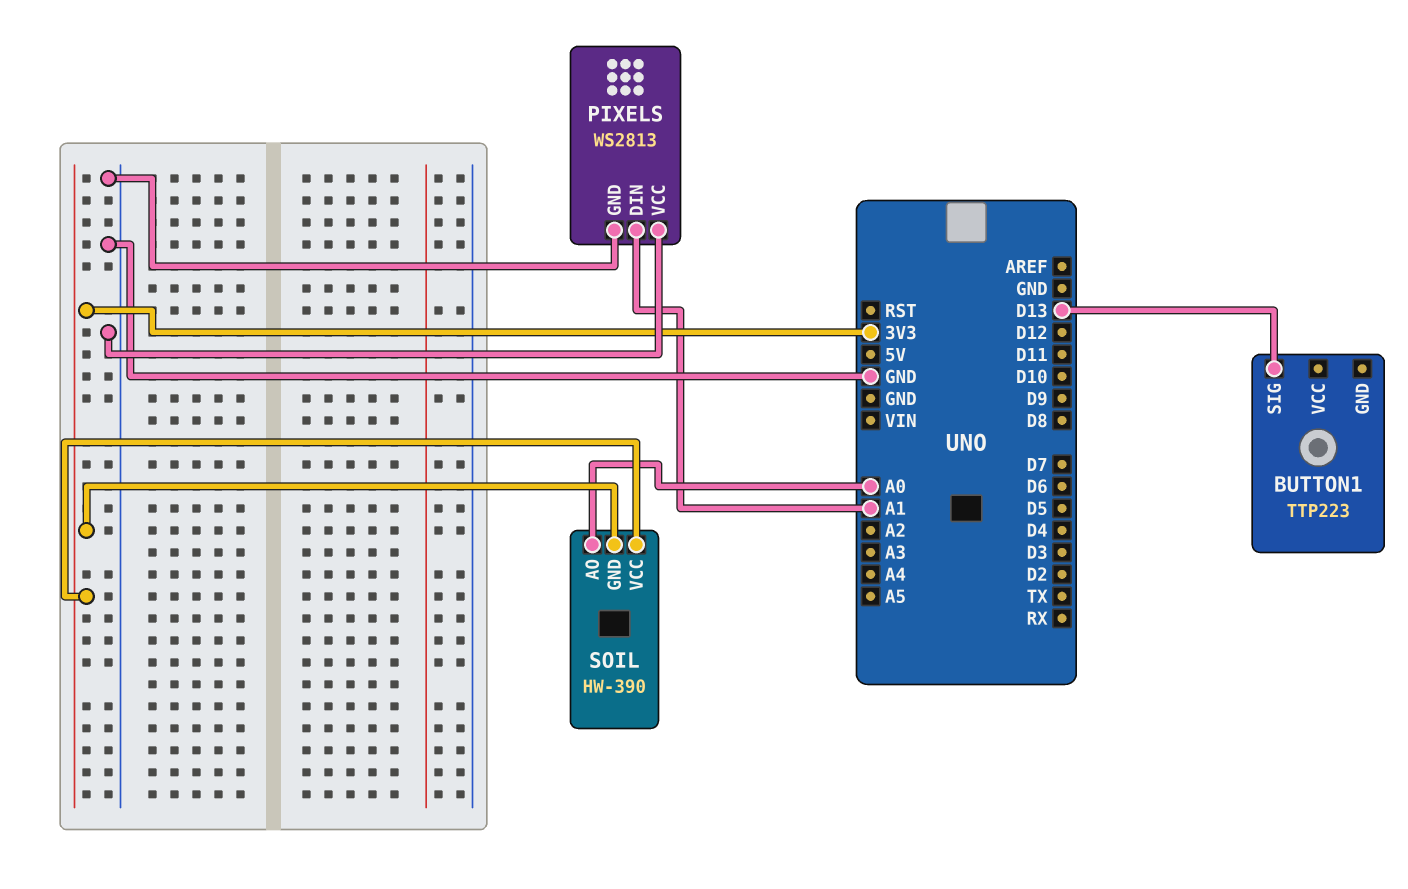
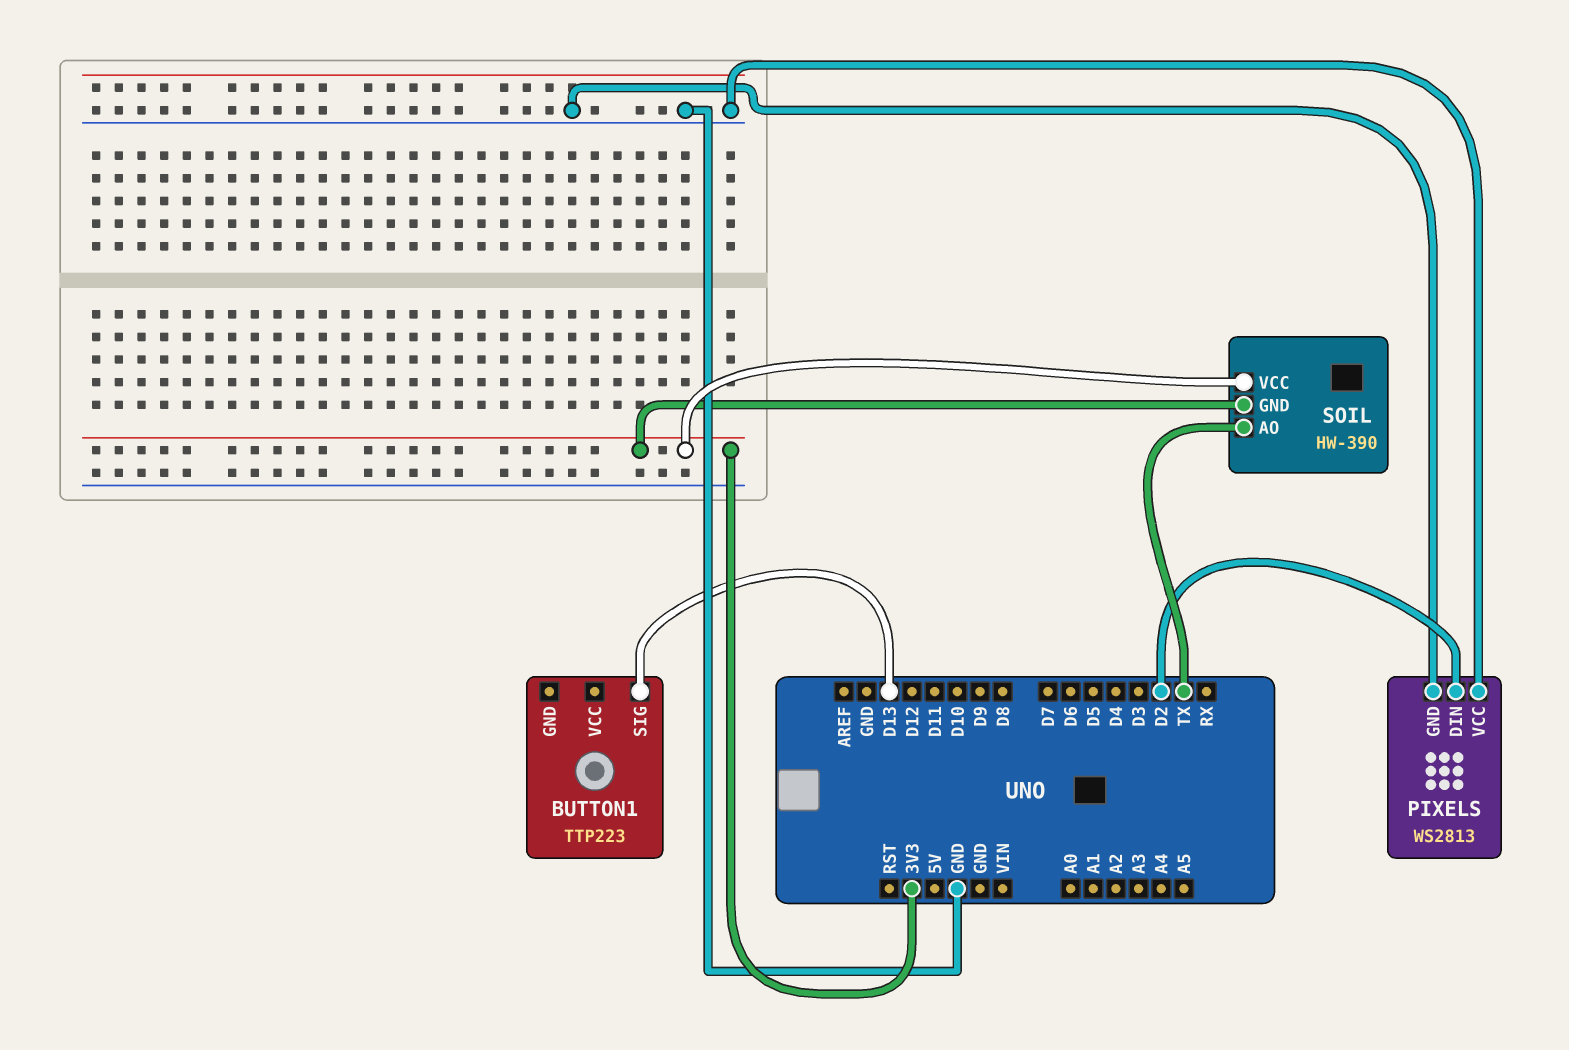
PIXELS pin DIN: A1 -> D2
SOIL pin AO: A0 -> TX

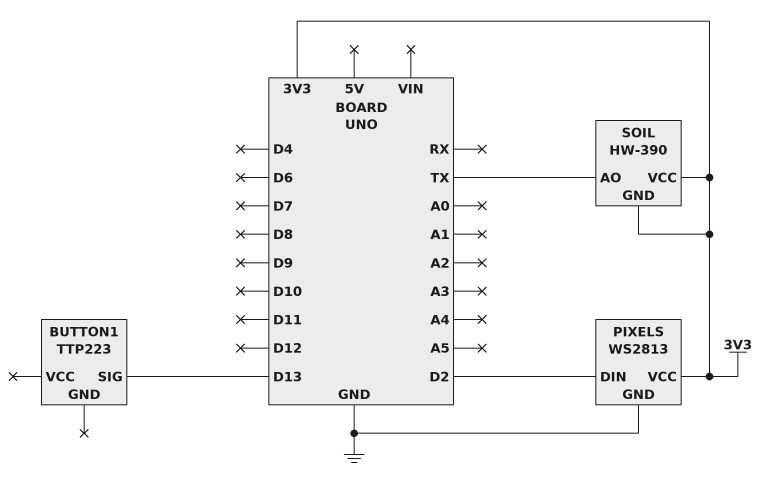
PIXELS pin VCC: GND -> 3V3

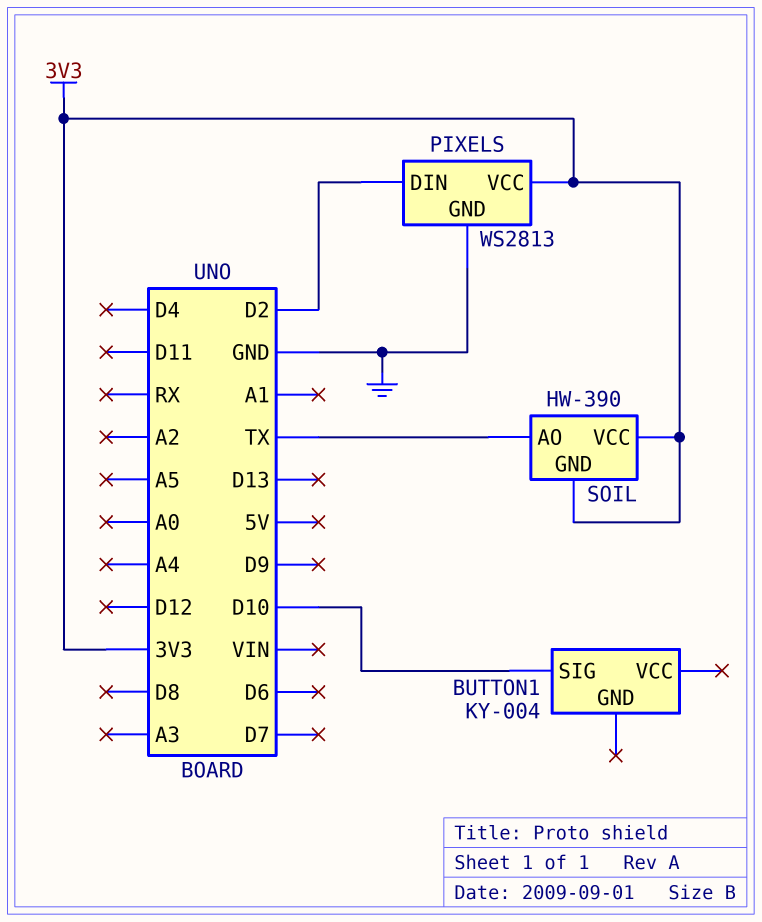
BUTTON1: TTP223 -> KY-004
BUTTON1 pin SIG: D13 -> D10

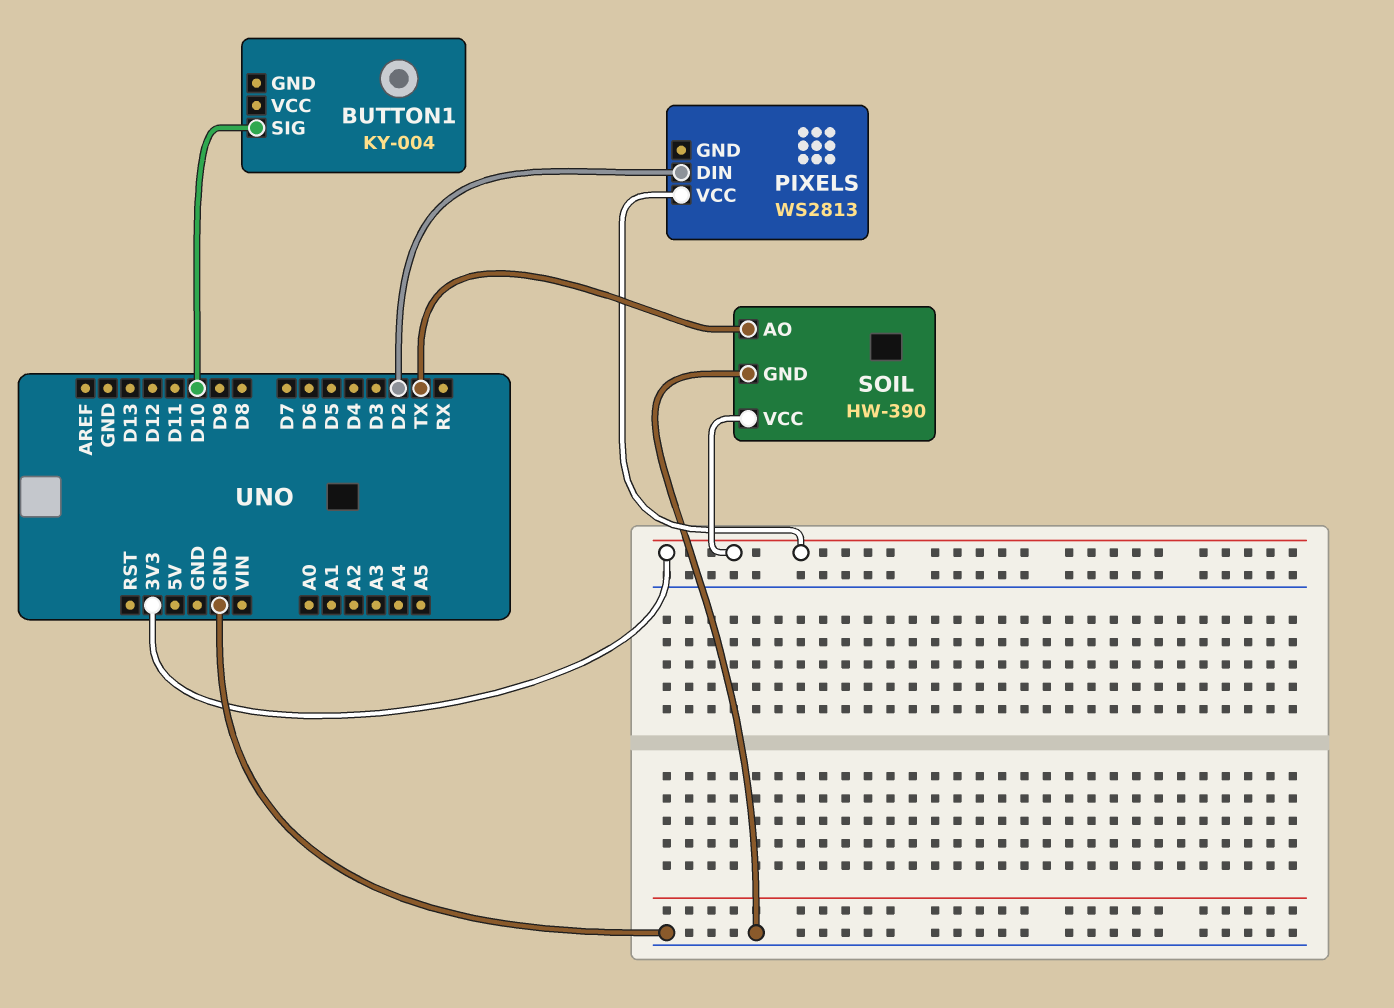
PIXELS pin GND: GND -> none
SOIL pin GND: 3V3 -> GND

